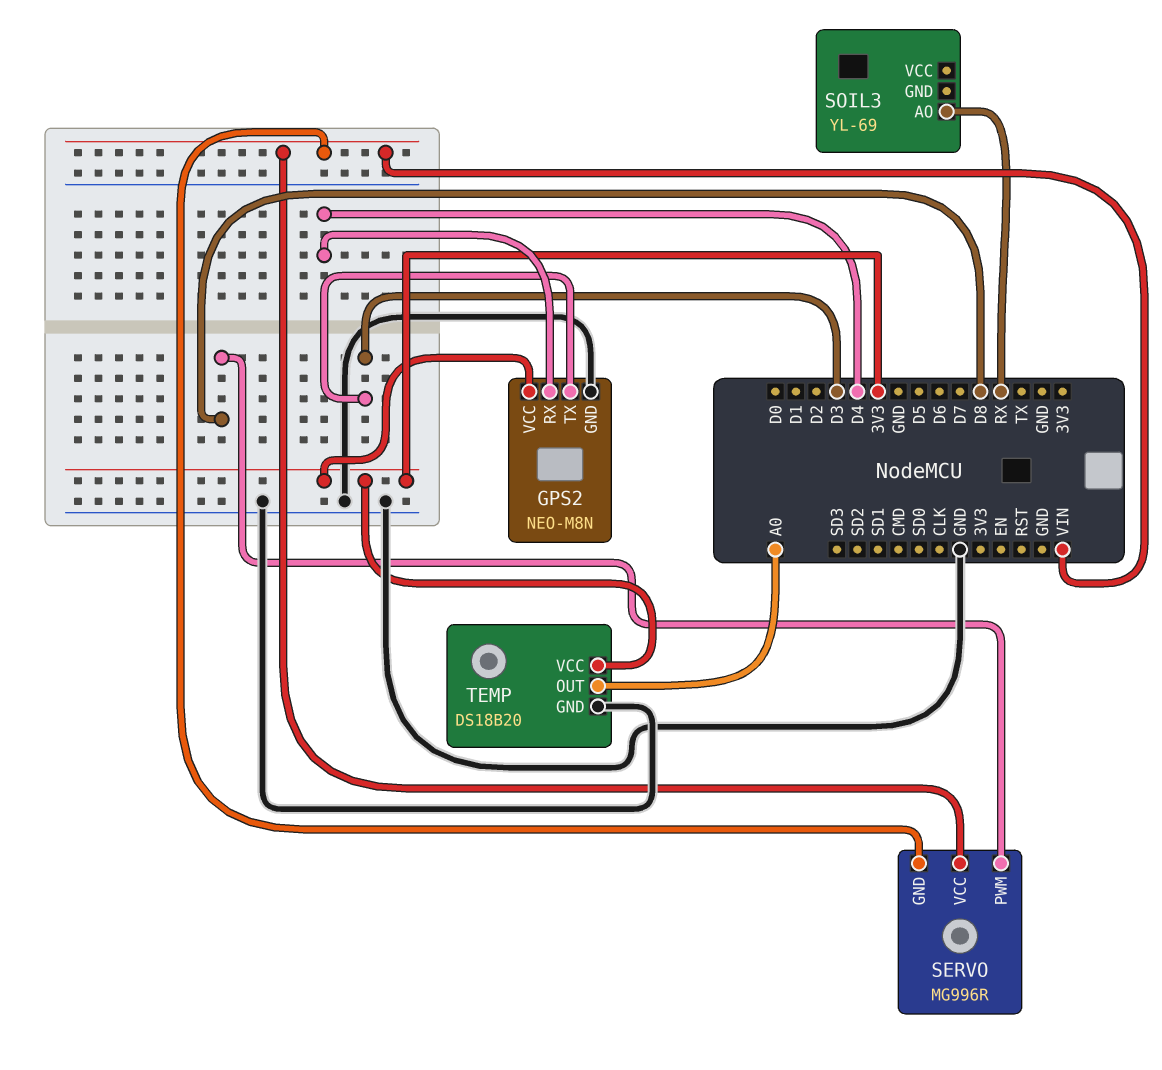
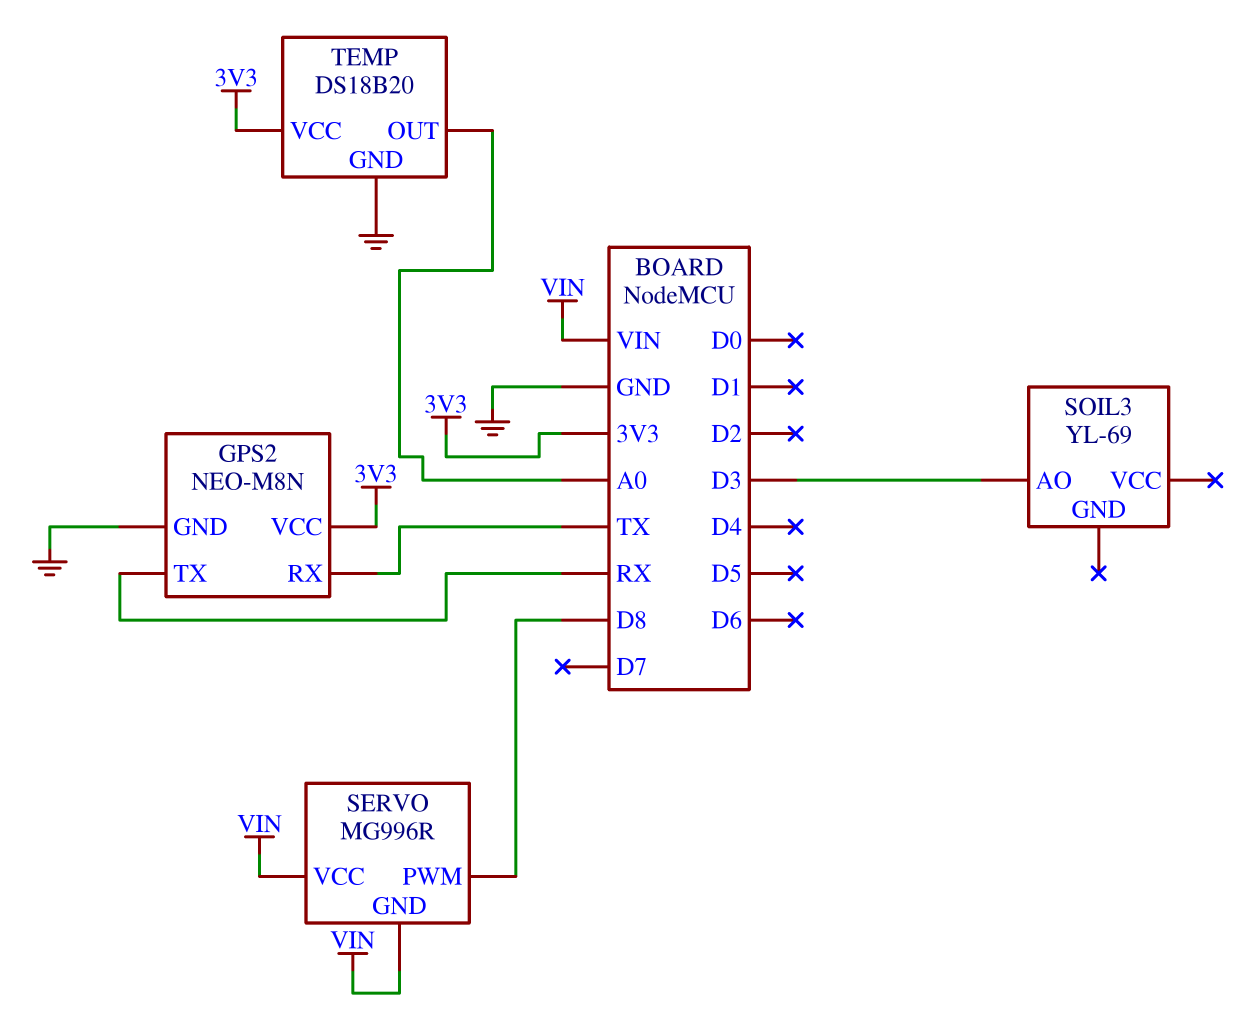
GPS2 pin RX: D4 -> TX
GPS2 pin TX: D3 -> RX
SOIL3 pin AO: RX -> D3

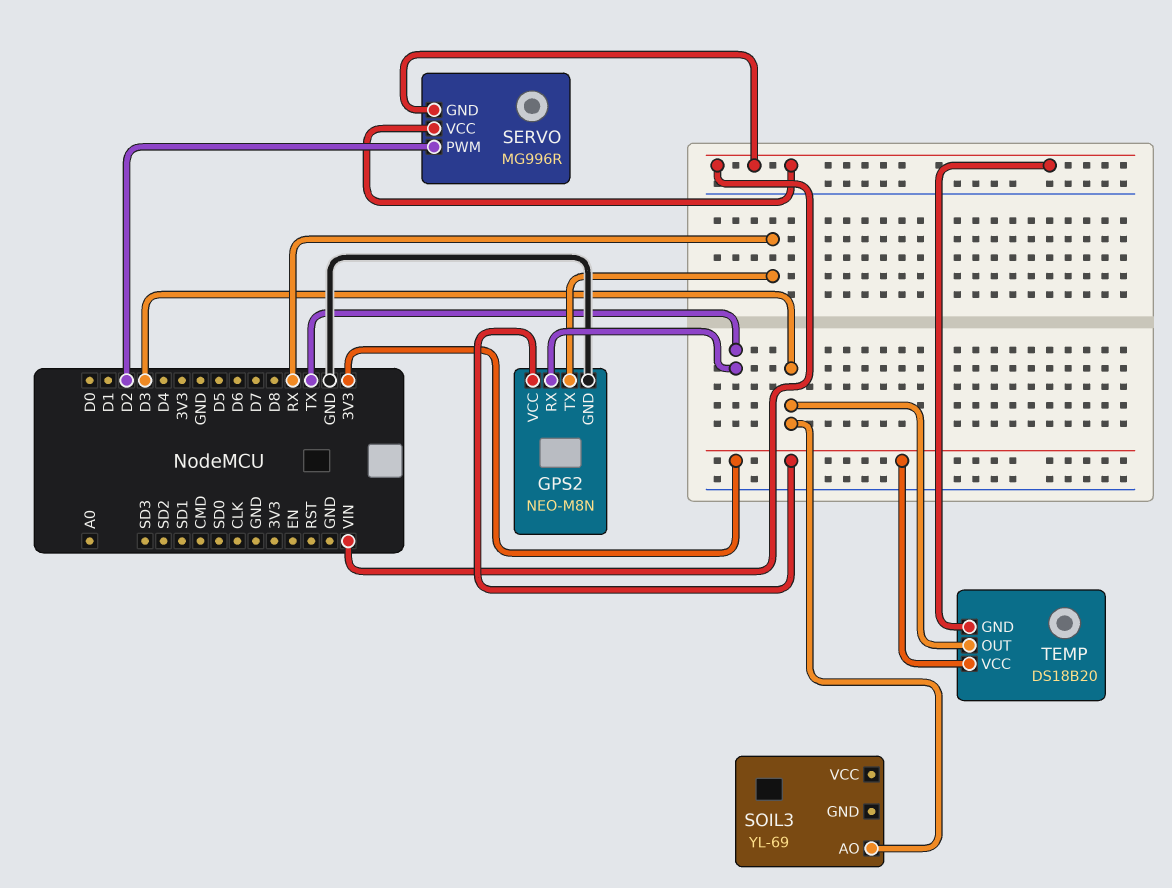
SERVO pin PWM: D8 -> D2
TEMP pin GND: GND -> VIN
TEMP pin OUT: A0 -> D3

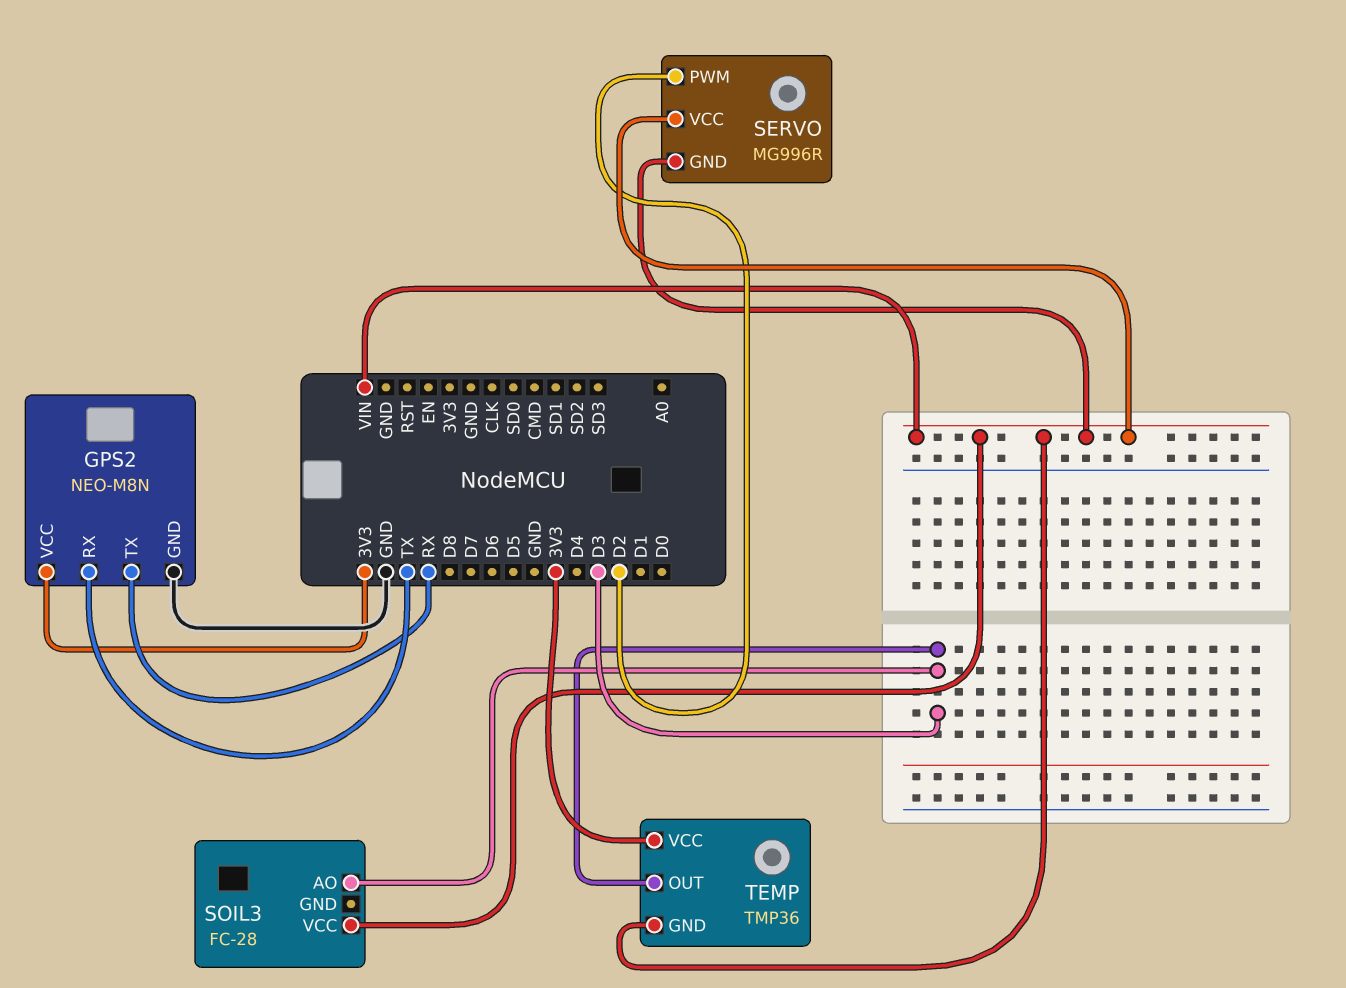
SOIL3: YL-69 -> FC-28
SOIL3 pin VCC: none -> VIN
TEMP: DS18B20 -> TMP36

